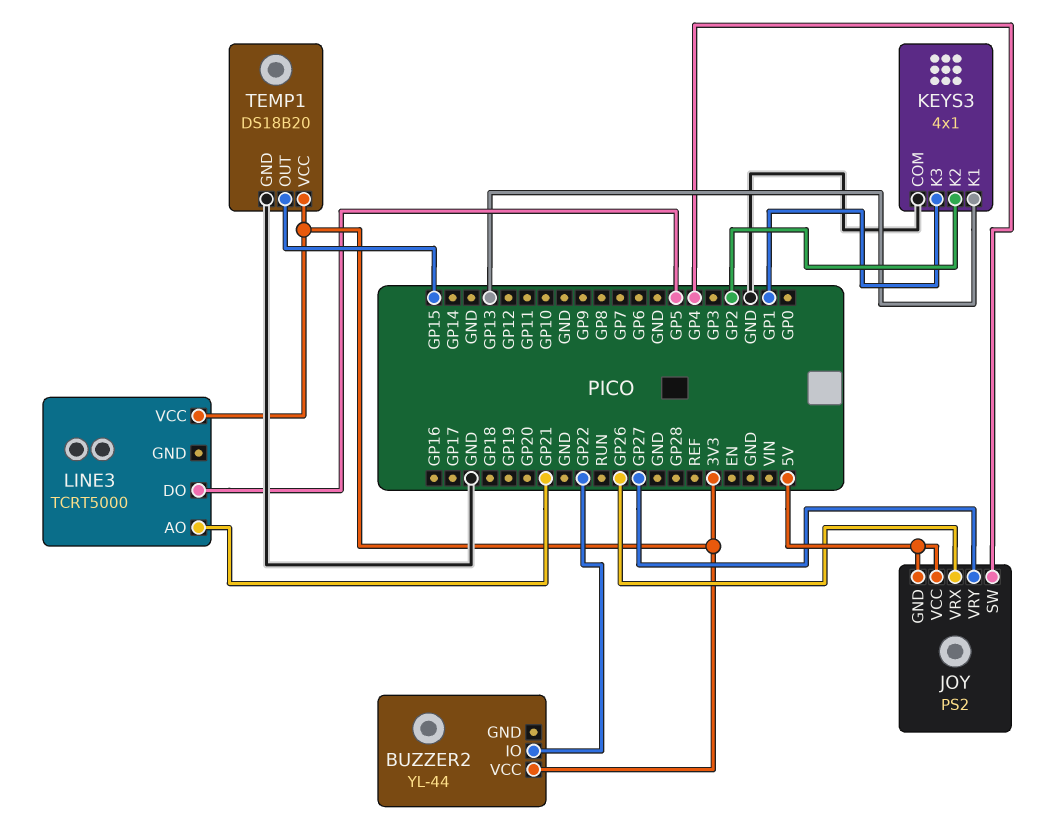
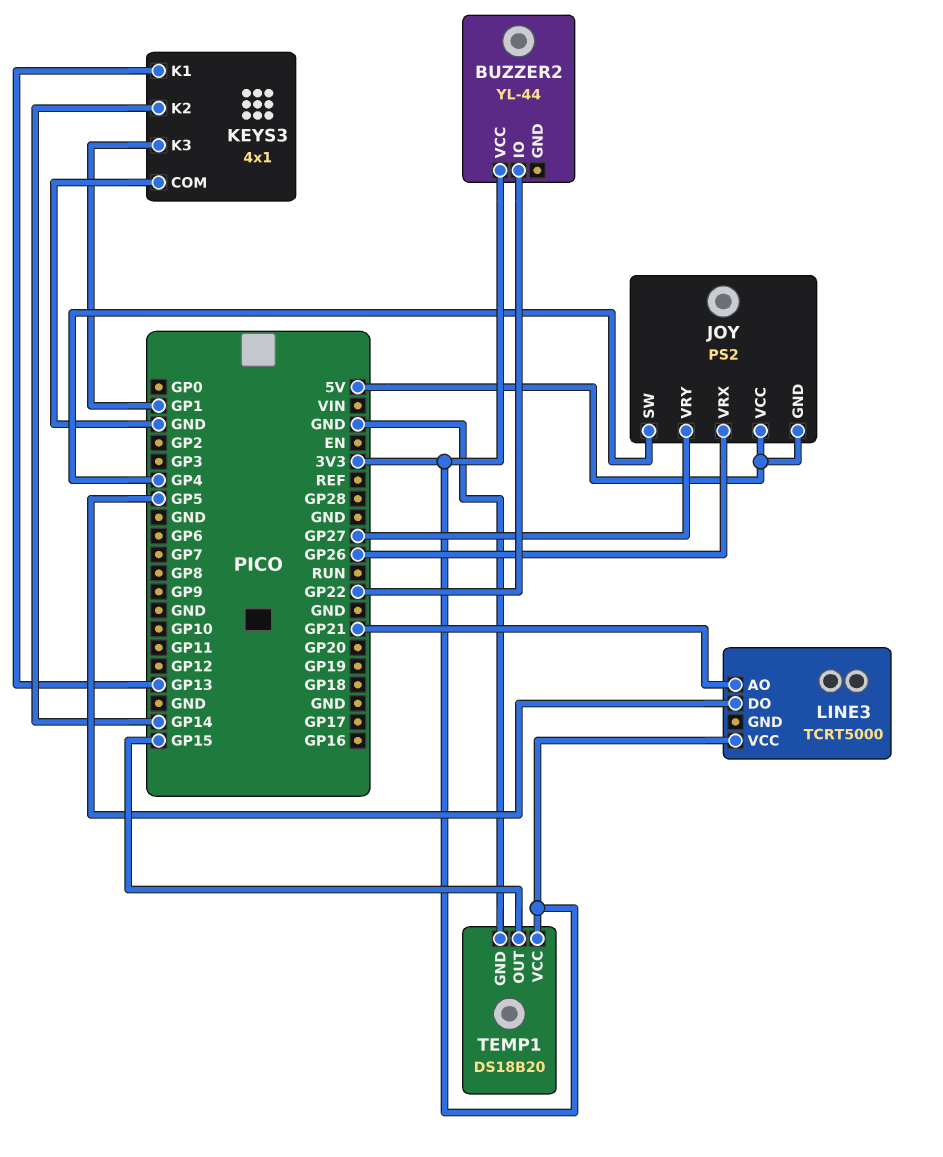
KEYS3 pin K2: GP2 -> GP14

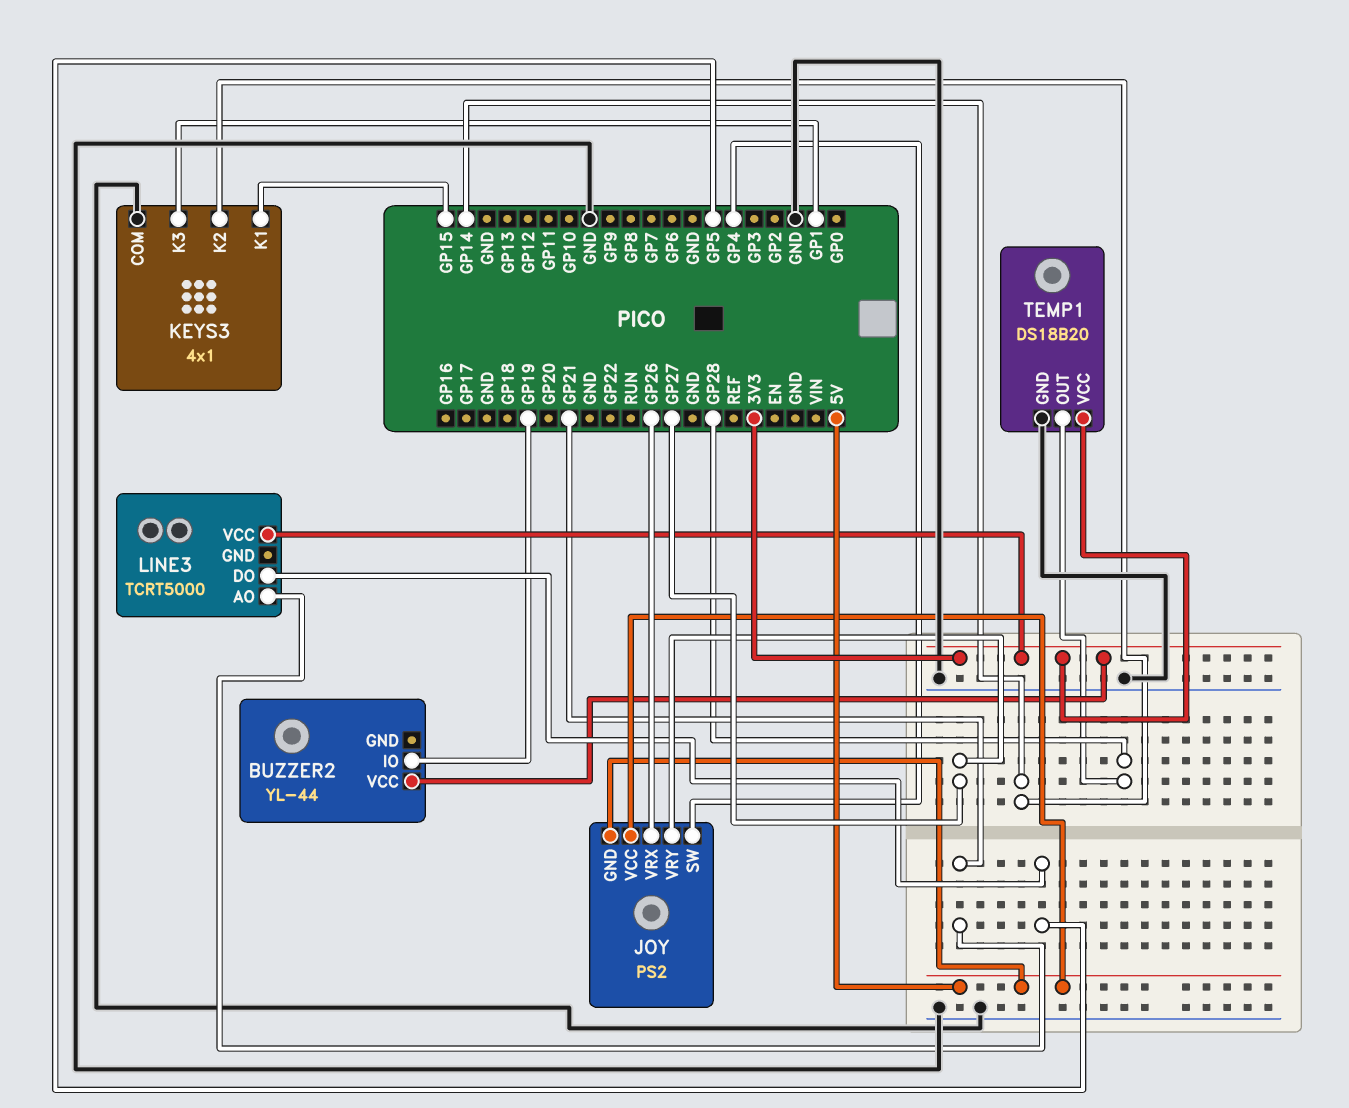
BUZZER2 pin IO: GP22 -> GP19
KEYS3 pin K1: GP13 -> GP15
TEMP1 pin OUT: GP15 -> GP28

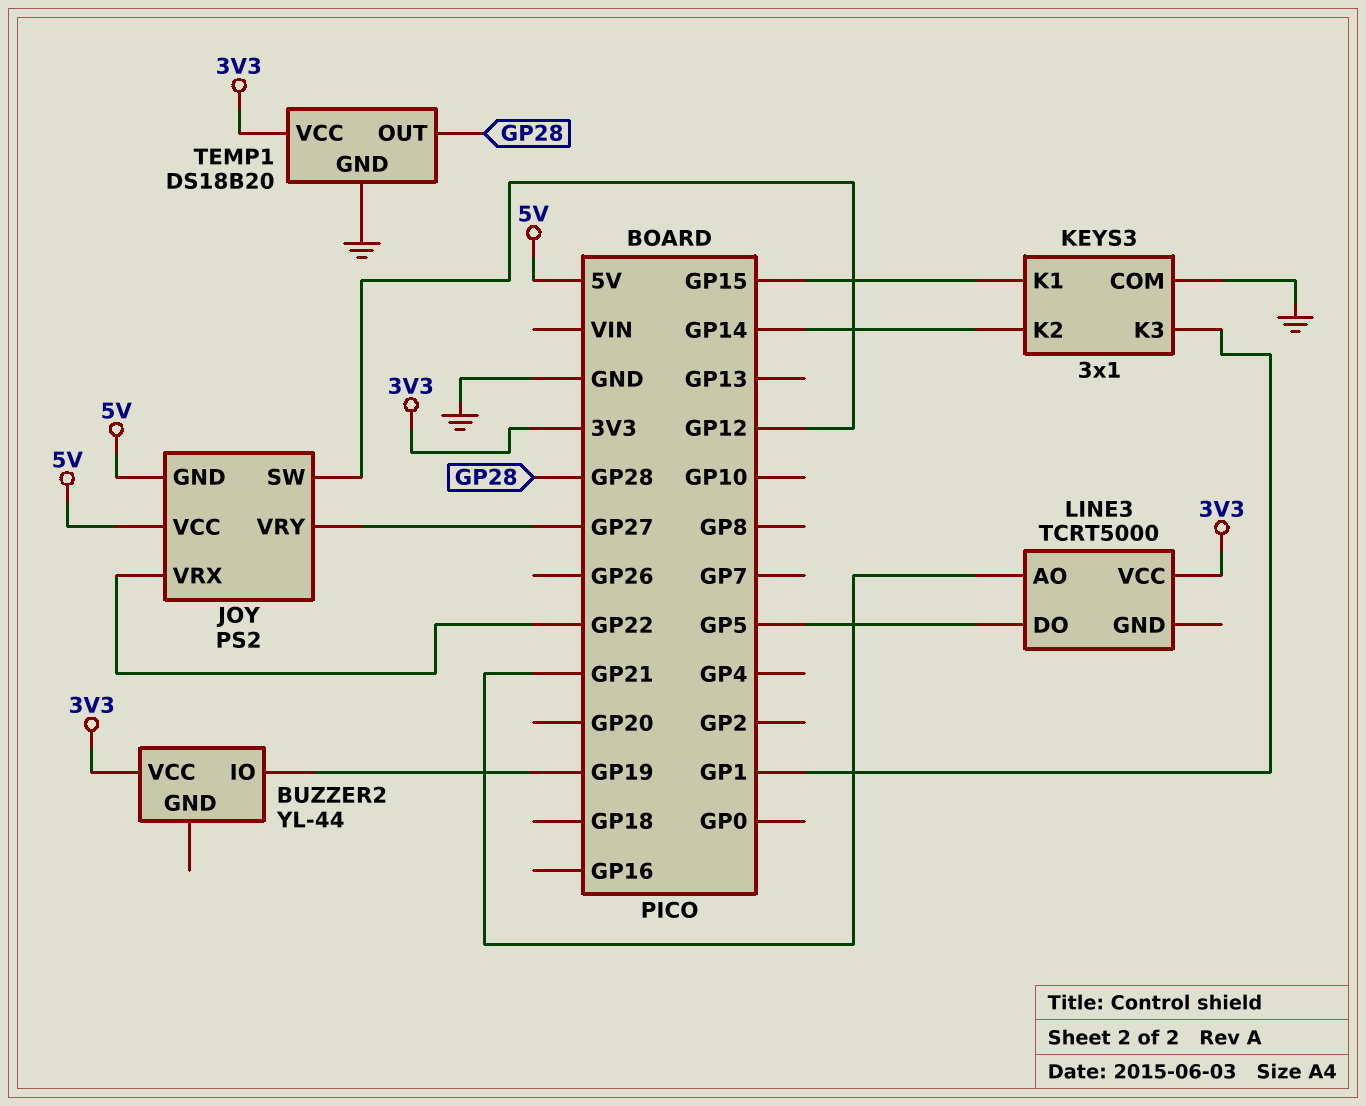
JOY pin SW: GP4 -> GP12
JOY pin VRX: GP26 -> GP22
KEYS3: 4x1 -> 3x1

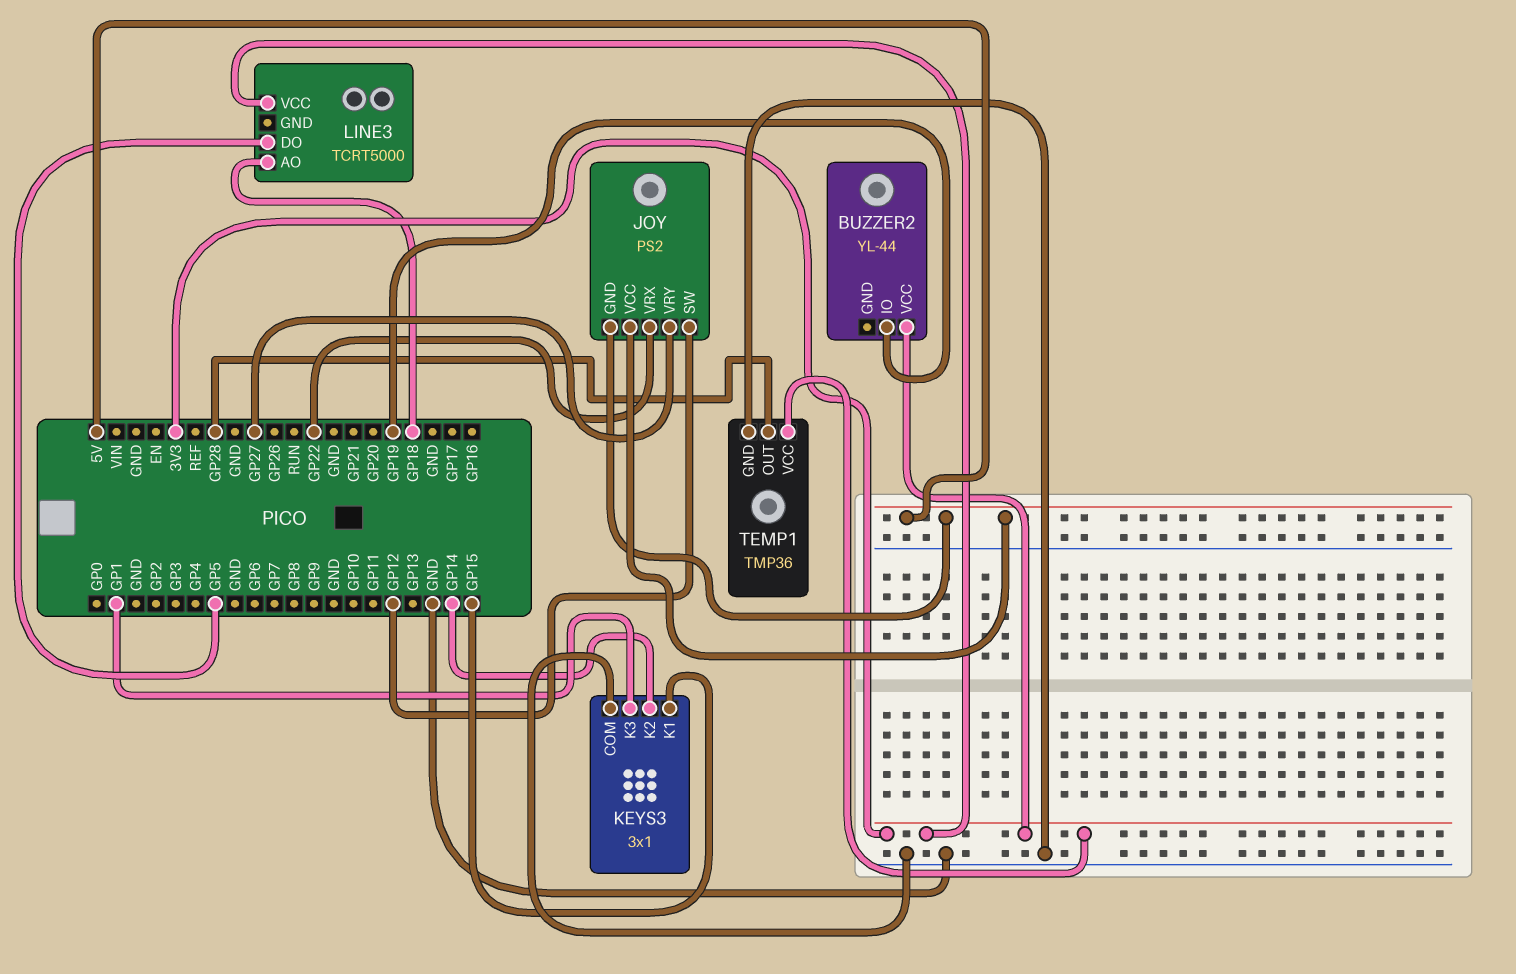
LINE3 pin AO: GP21 -> GP18
TEMP1: DS18B20 -> TMP36

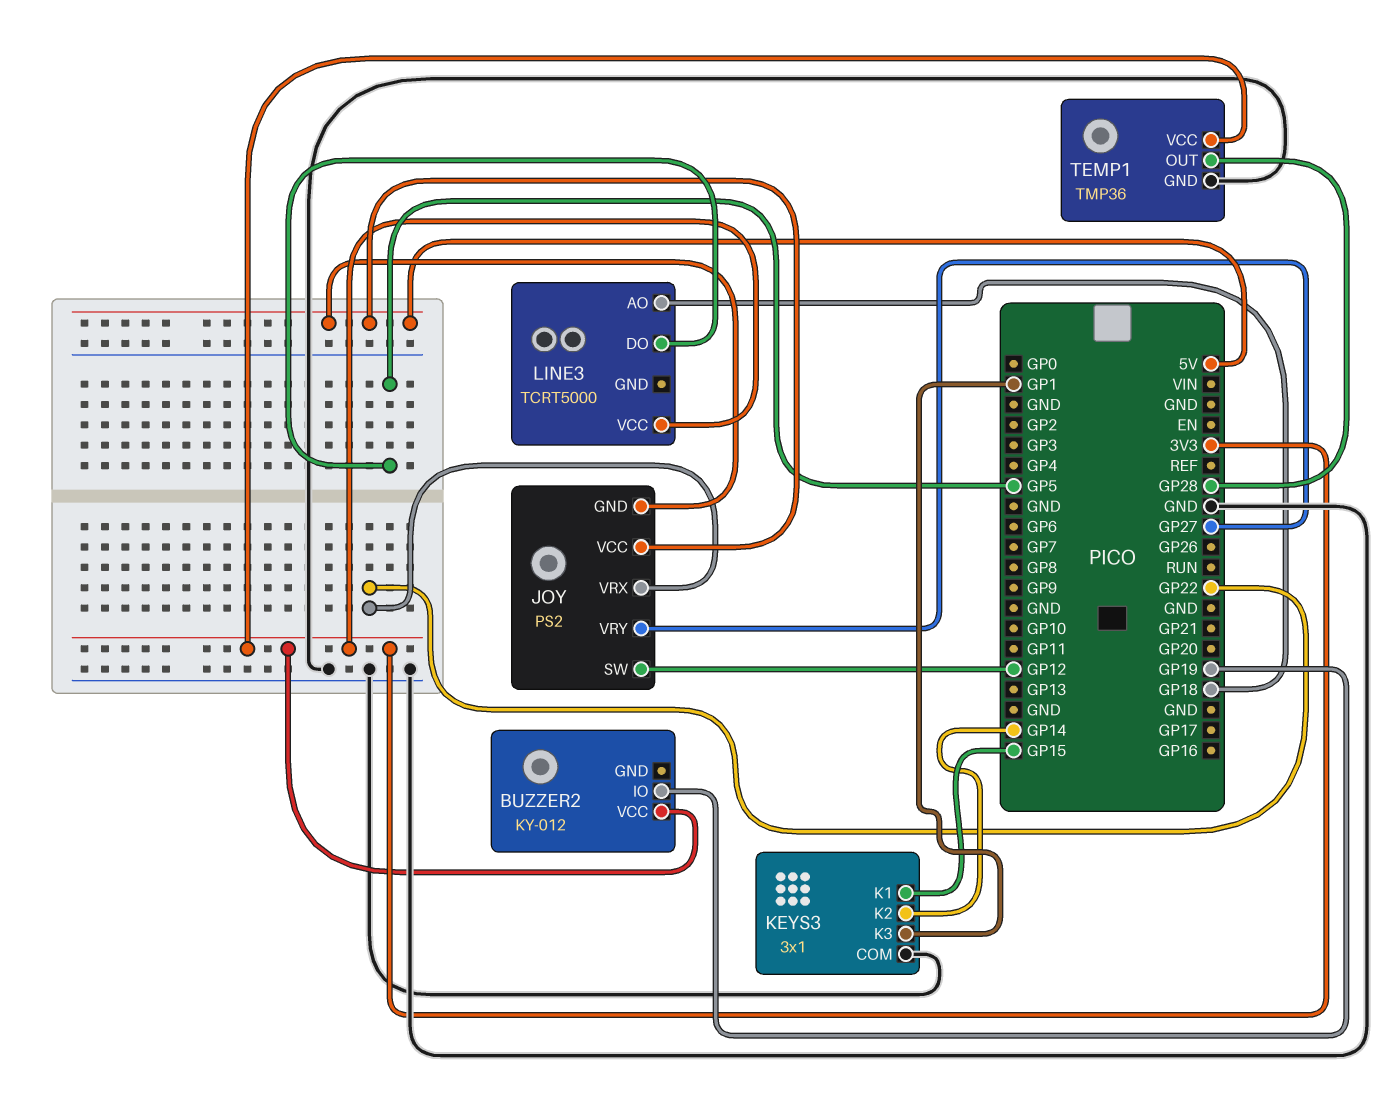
BUZZER2: YL-44 -> KY-012

